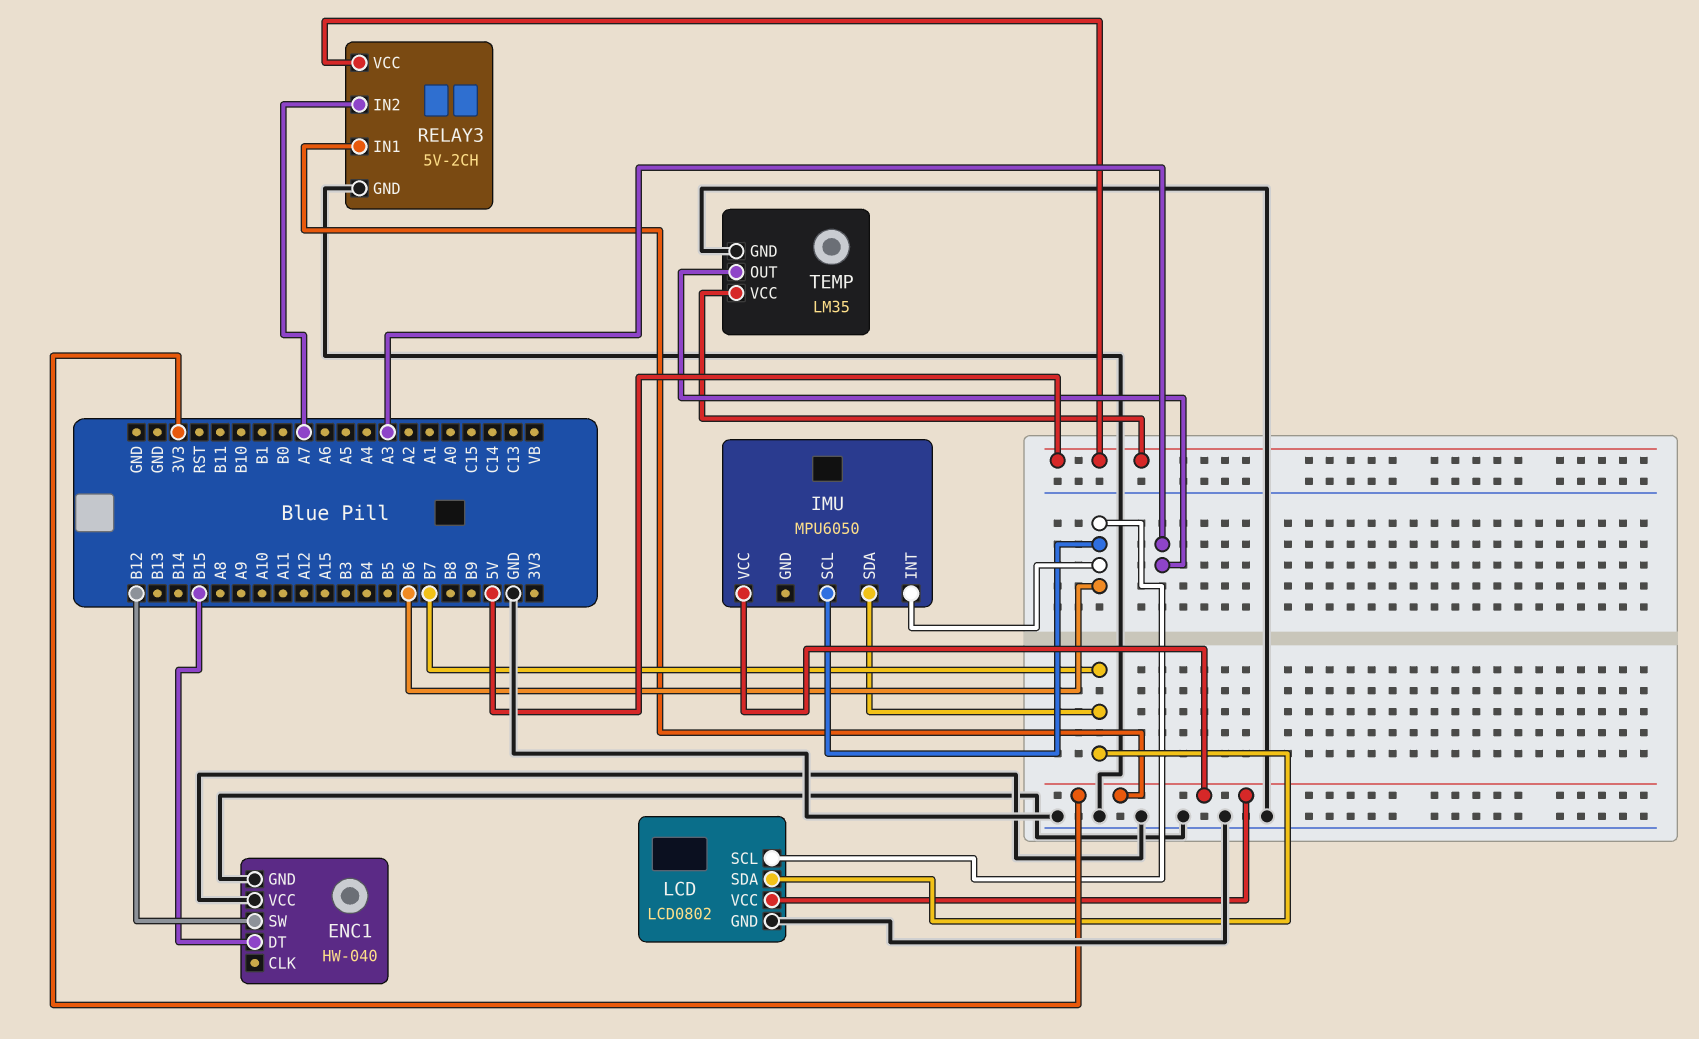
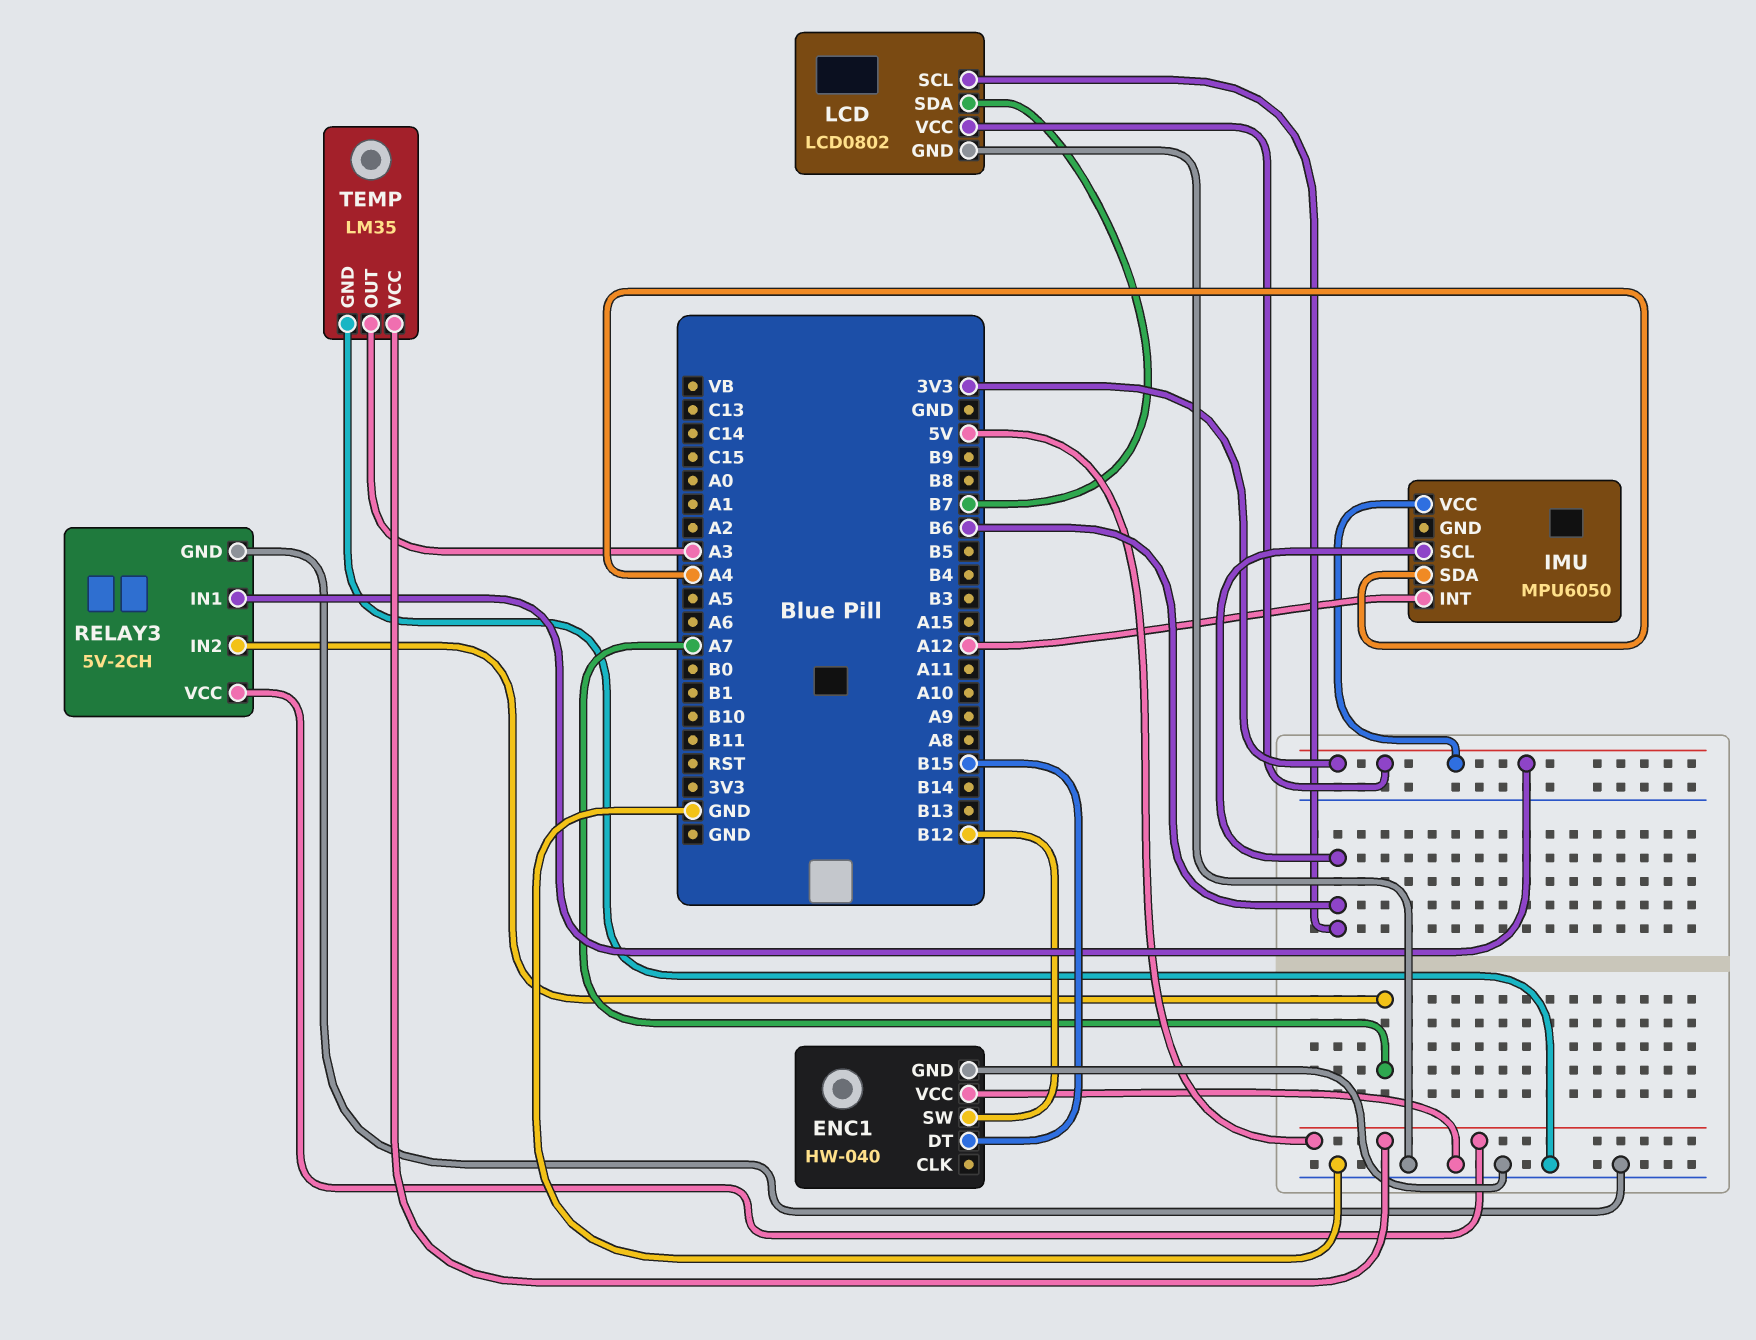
IMU pin INT: B6 -> A12
IMU pin SDA: B7 -> A4

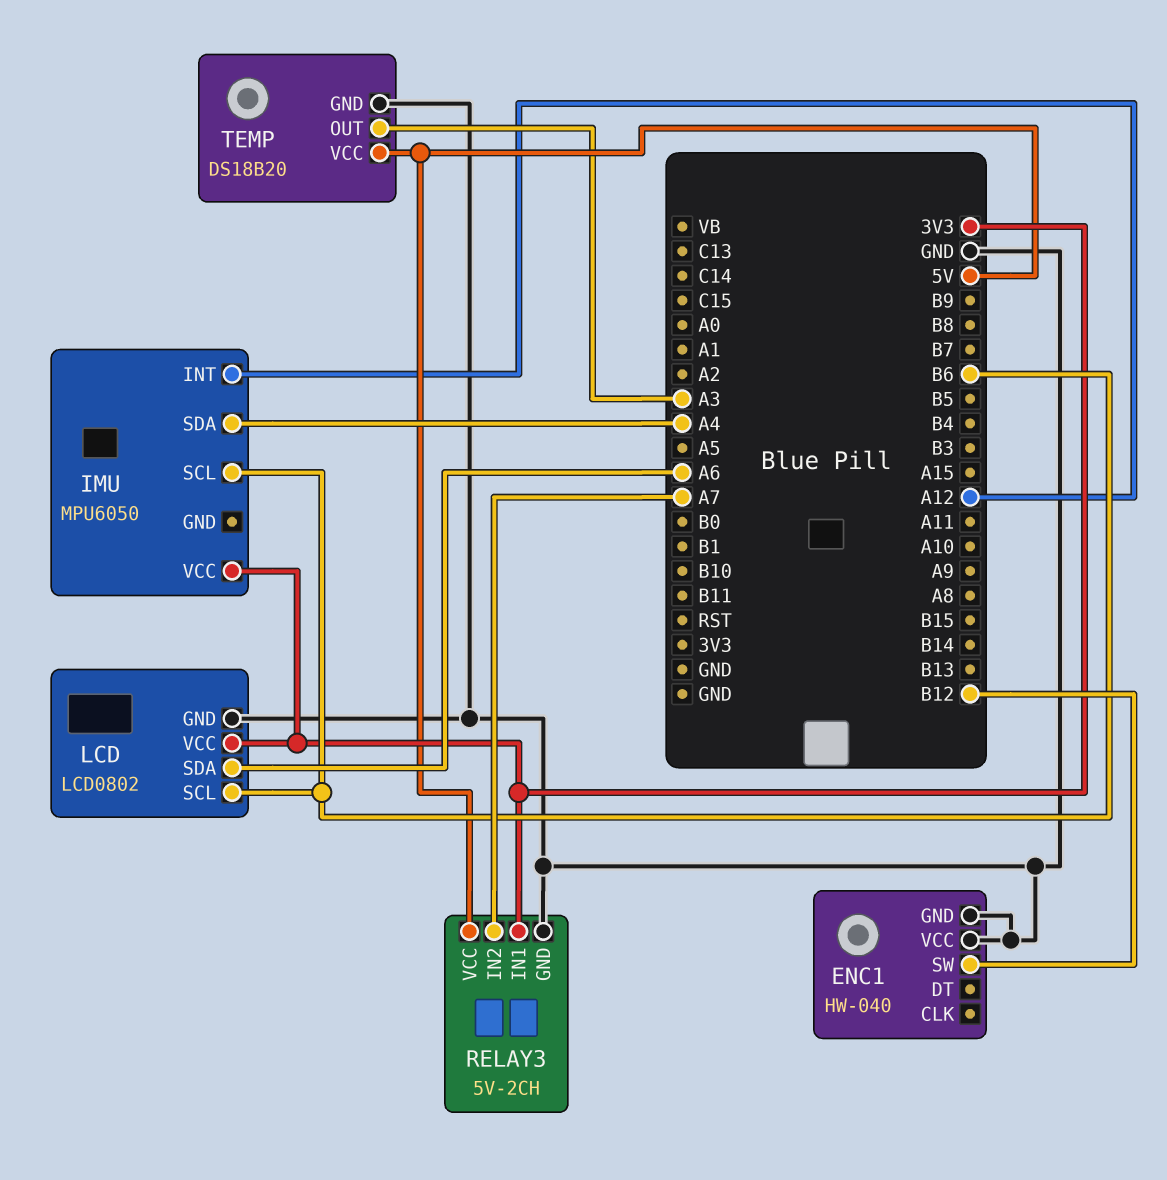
ENC1 pin DT: B15 -> none
LCD pin SDA: B7 -> A6
TEMP: LM35 -> DS18B20

